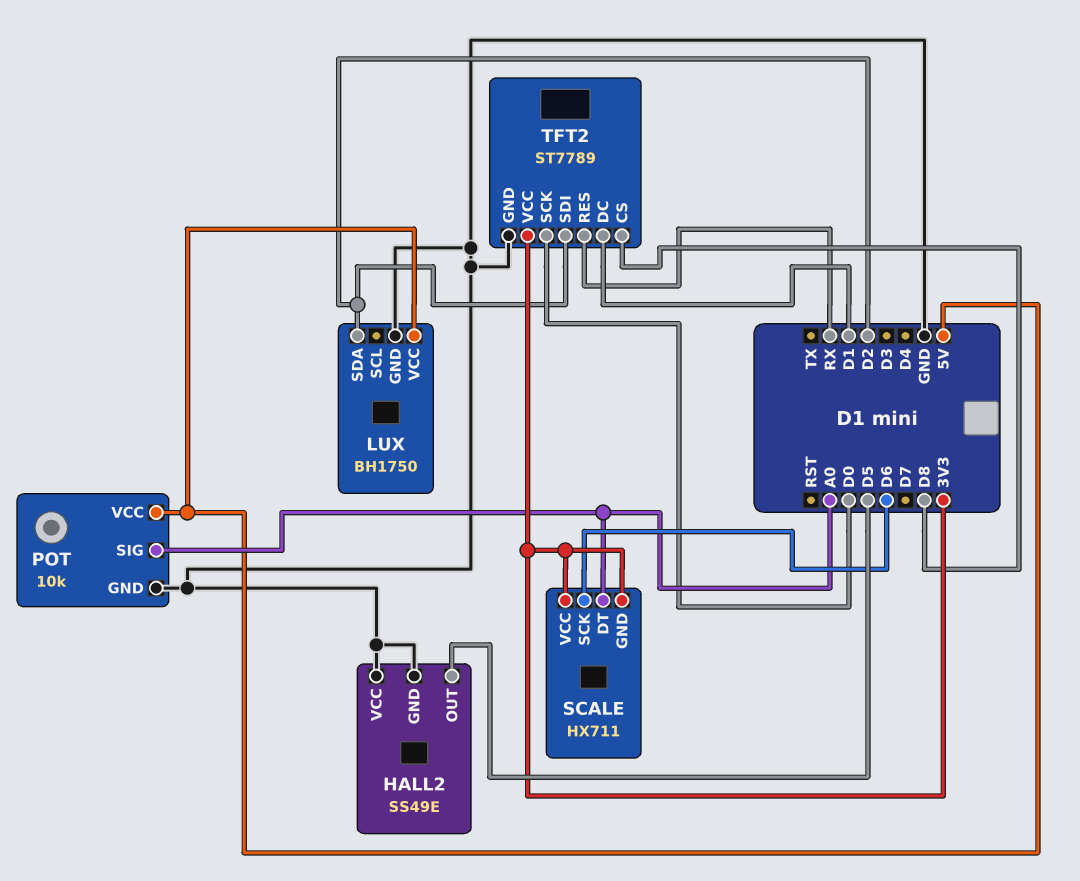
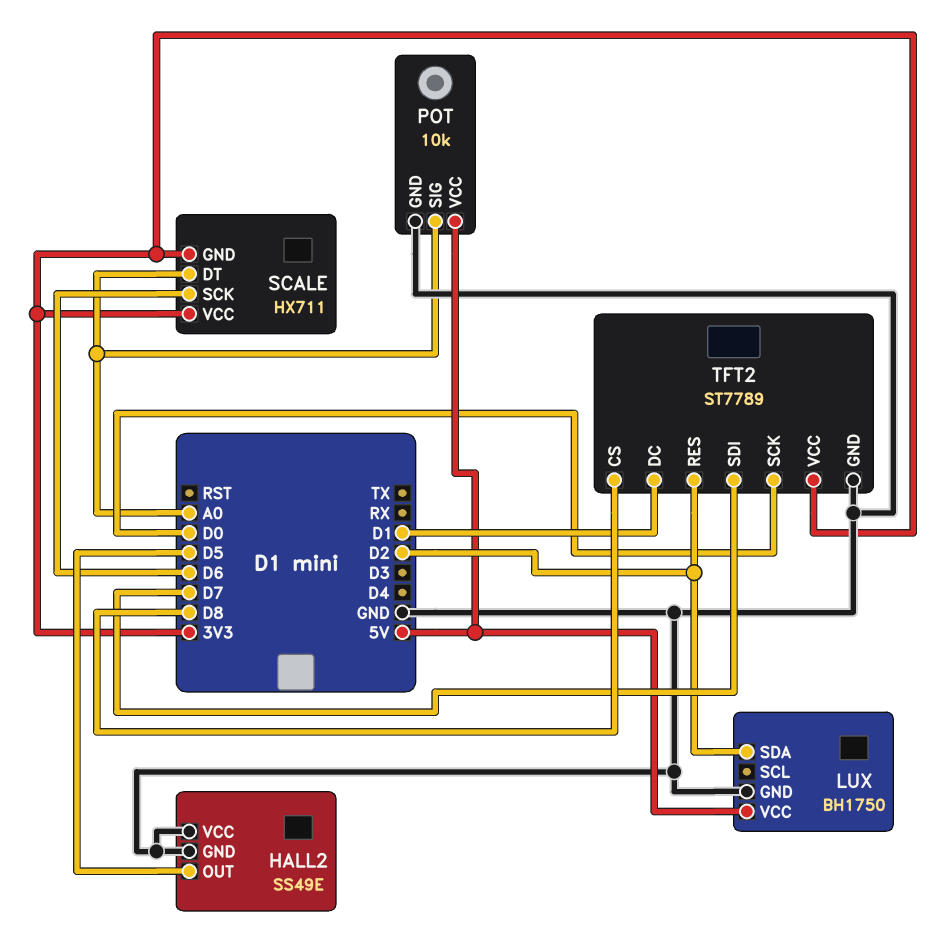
TFT2 pin RES: RX -> D2
TFT2 pin SDI: D2 -> D7

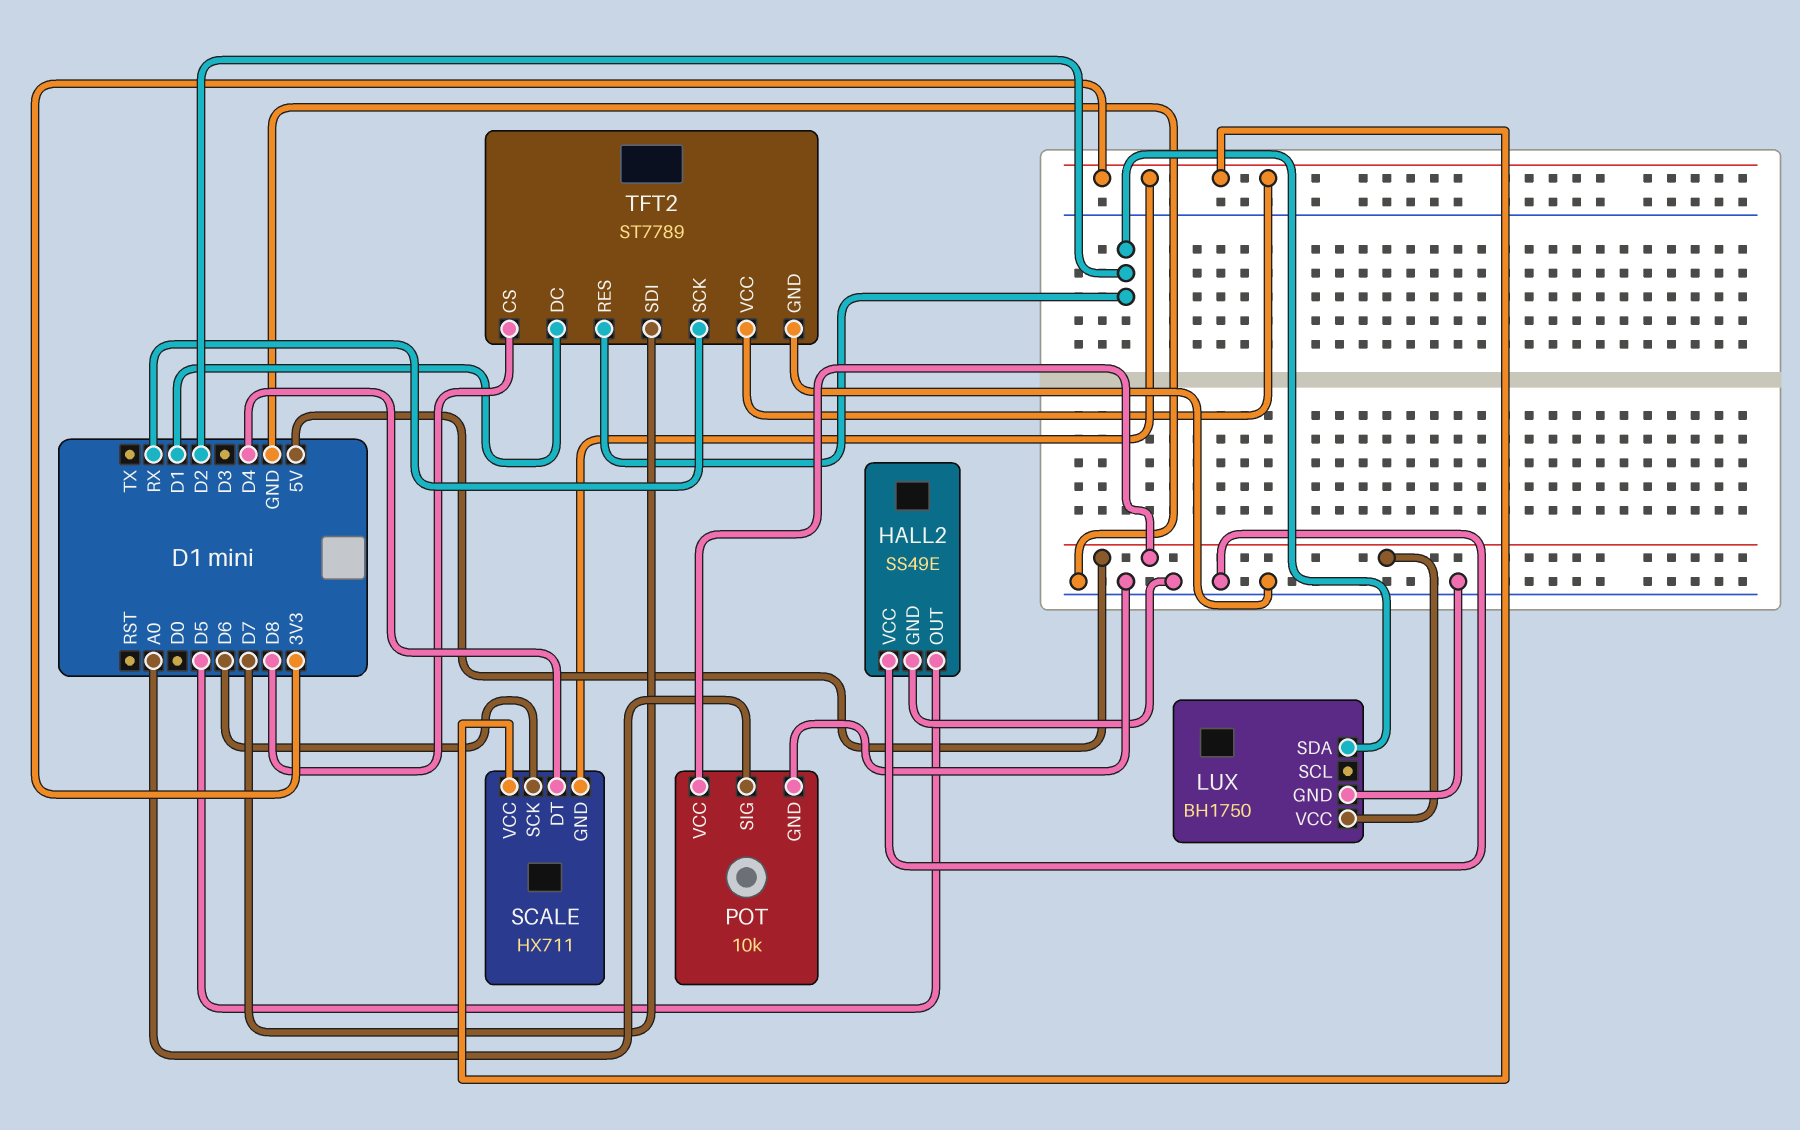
SCALE pin DT: A0 -> D4
TFT2 pin SCK: D0 -> RX

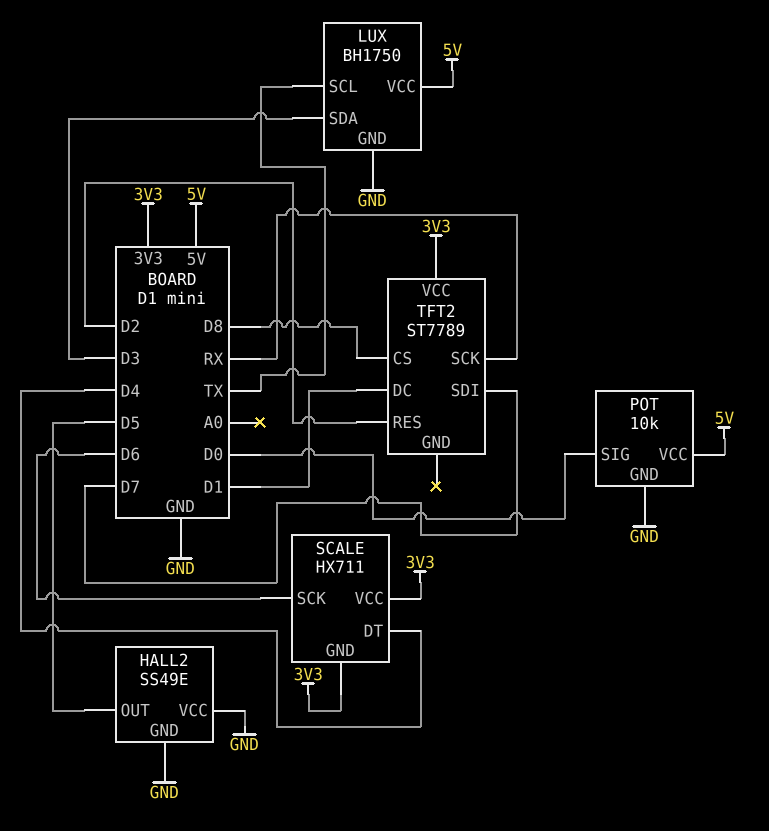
LUX pin SCL: none -> TX
LUX pin SDA: D2 -> D3
POT pin SIG: A0 -> D0
TFT2 pin GND: GND -> none

